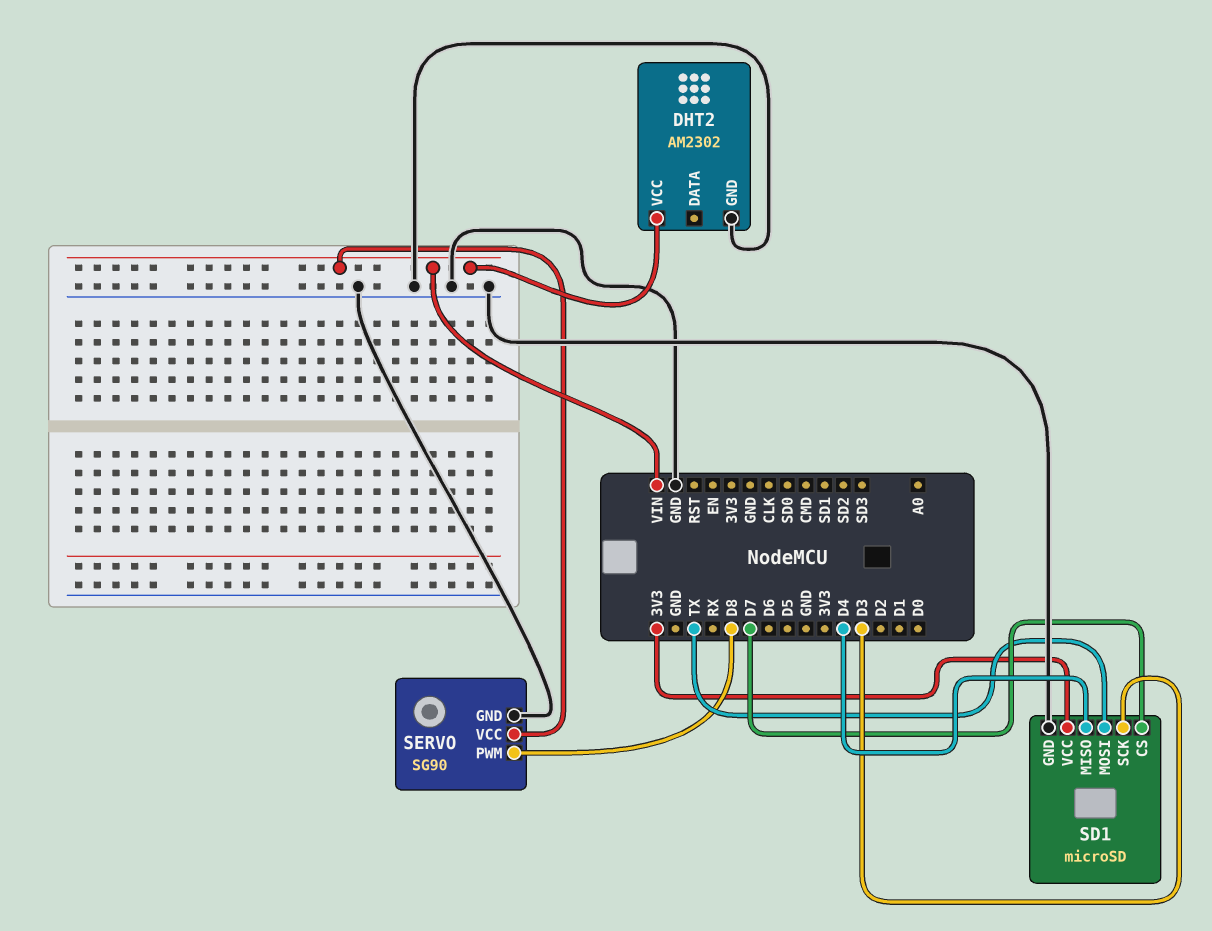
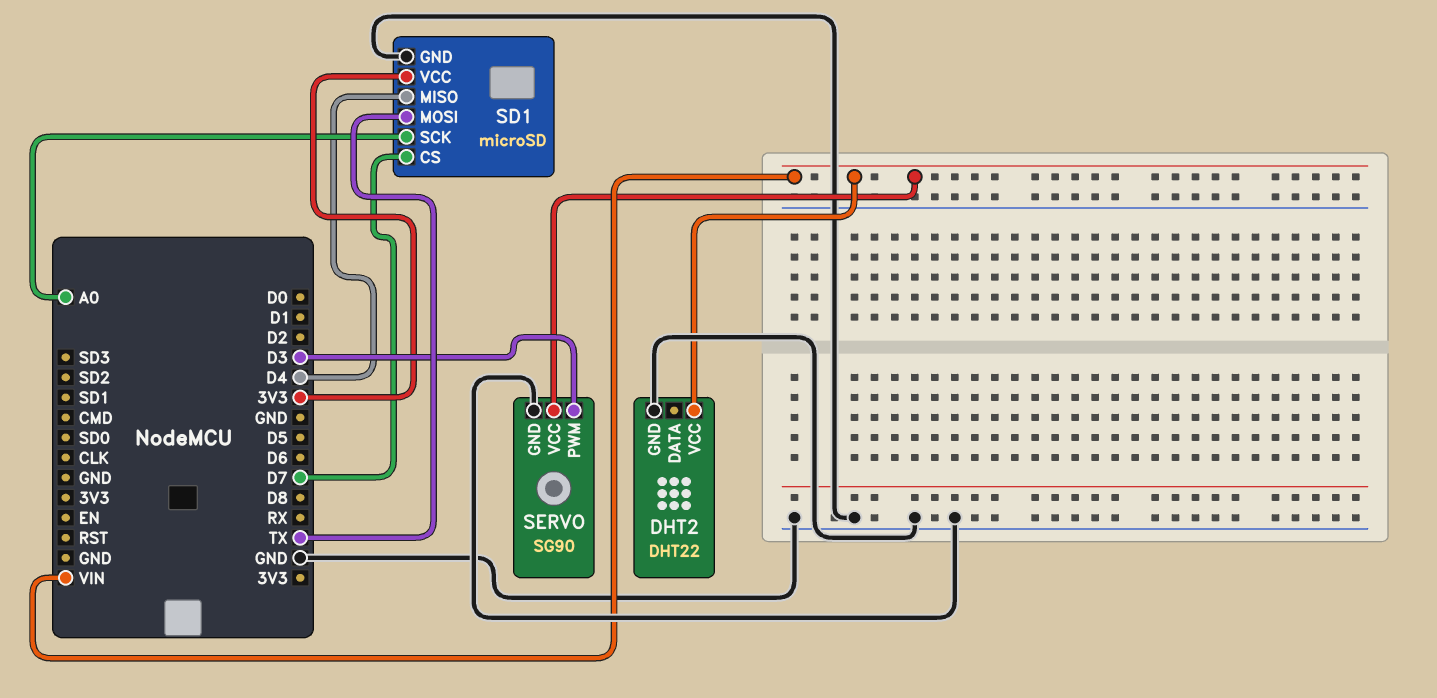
DHT2: AM2302 -> DHT22
SD1 pin SCK: D3 -> A0
SERVO pin PWM: D8 -> D3

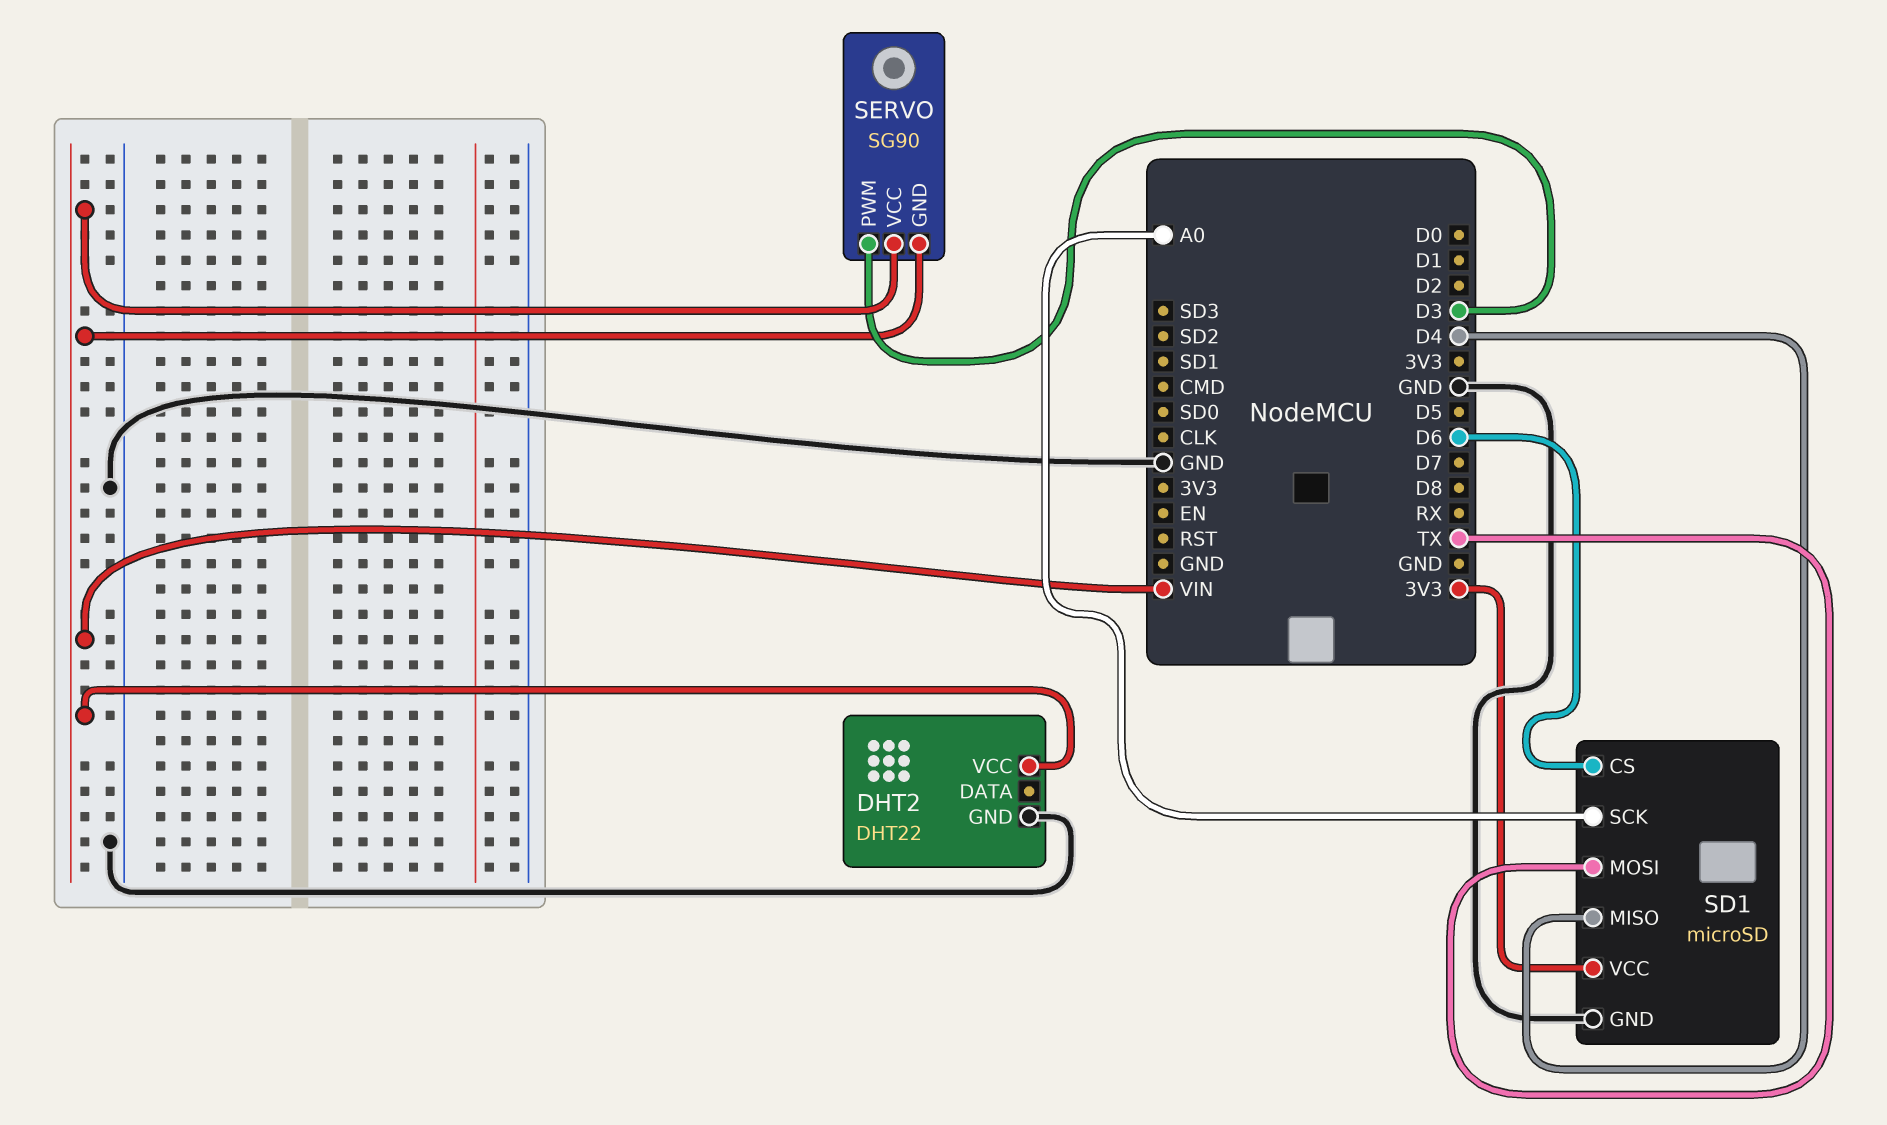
SD1 pin CS: D7 -> D6
SERVO pin GND: GND -> VIN

